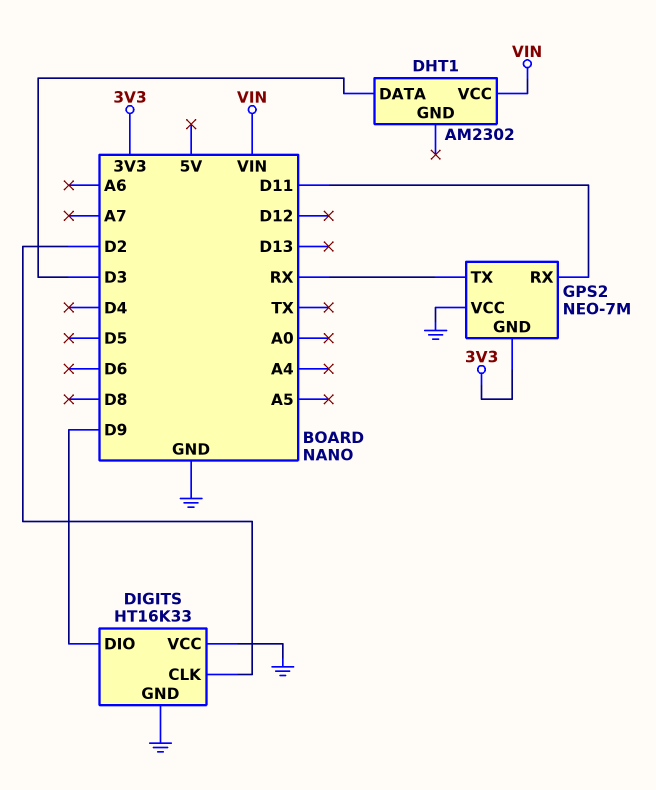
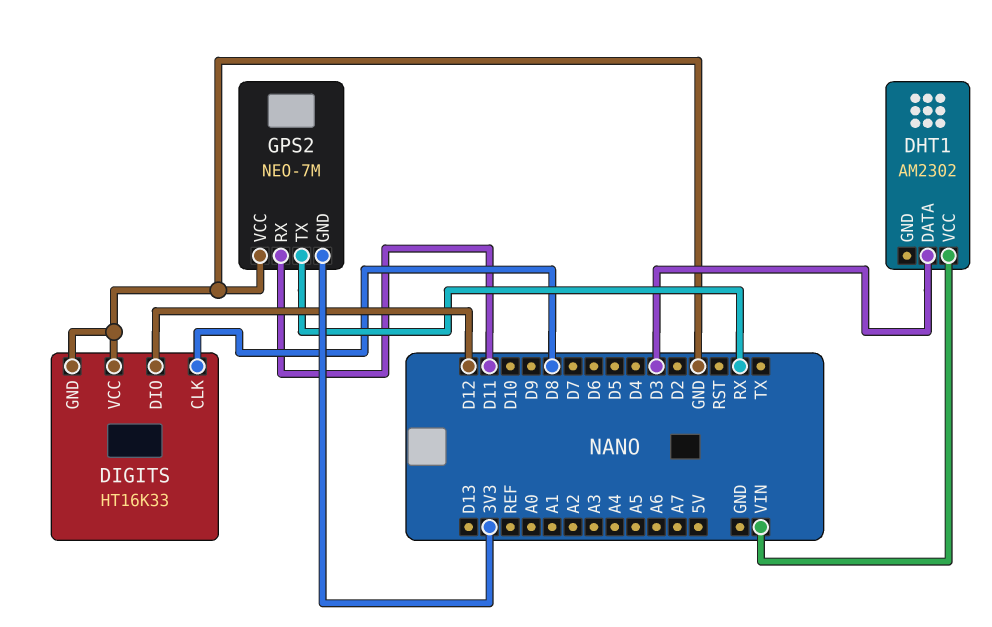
DIGITS pin CLK: D2 -> D8
DIGITS pin DIO: D9 -> D12

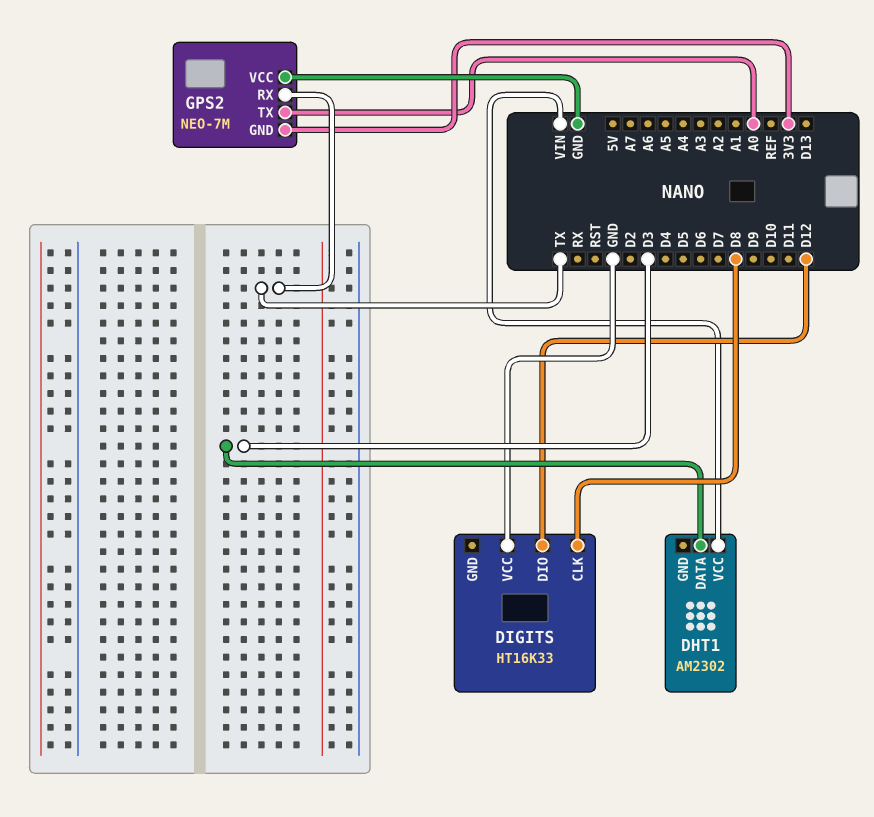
DIGITS pin GND: GND -> none
GPS2 pin RX: D11 -> TX
GPS2 pin TX: RX -> A0

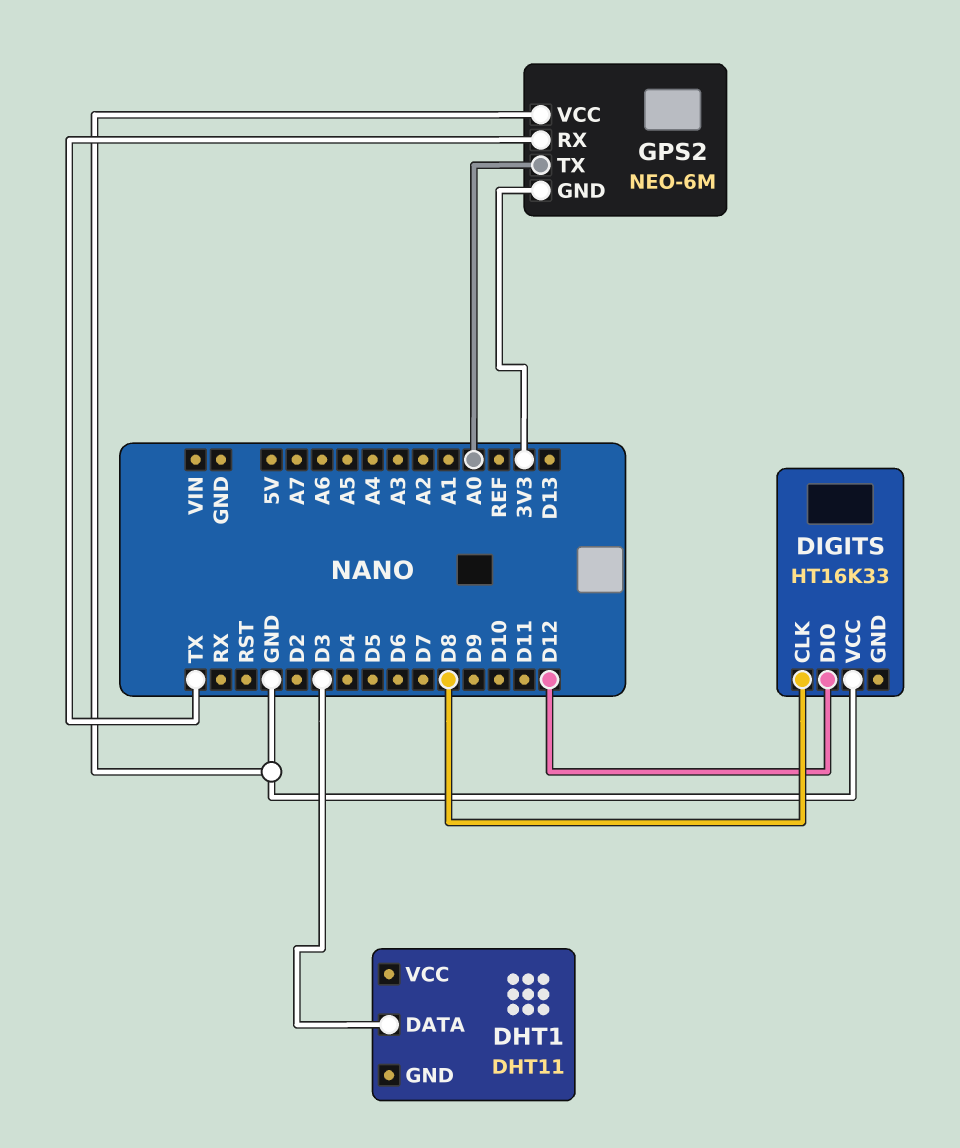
DHT1: AM2302 -> DHT11
DHT1 pin VCC: VIN -> none
GPS2: NEO-7M -> NEO-6M

